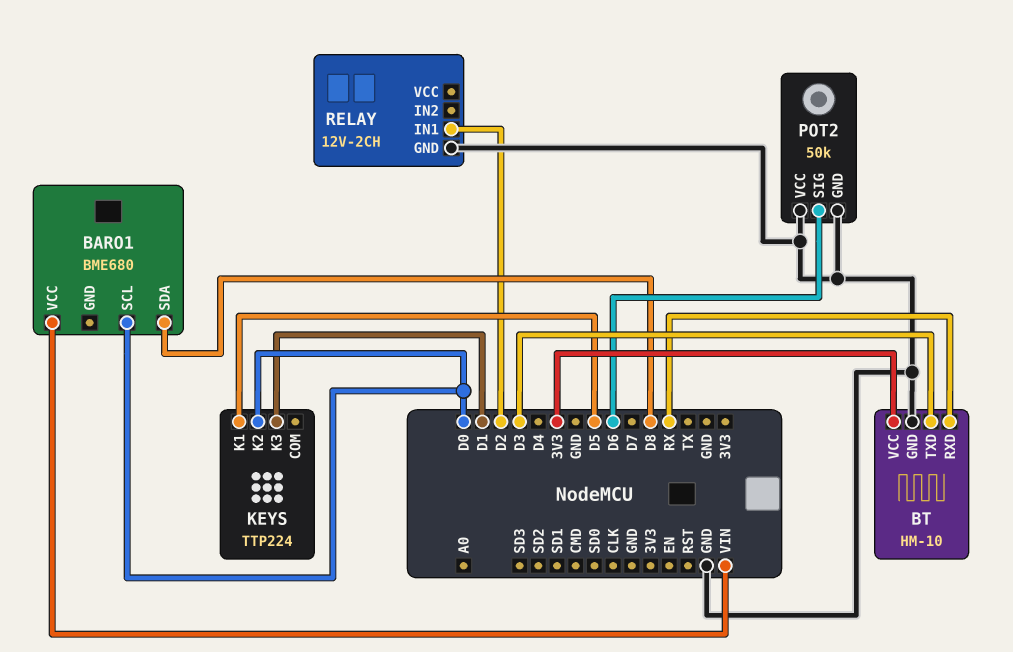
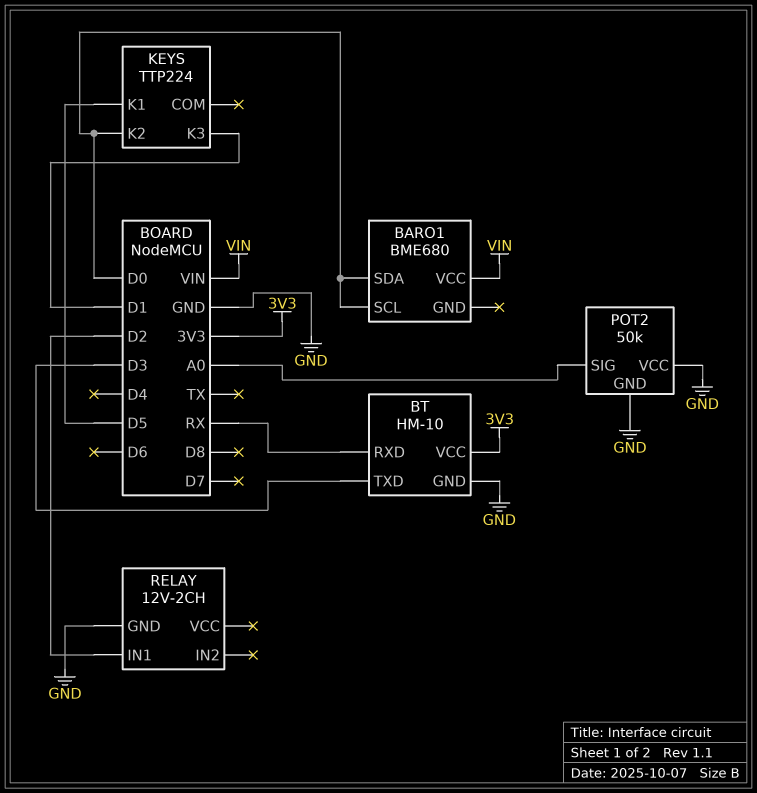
BARO1 pin SDA: D8 -> D0
POT2 pin SIG: D6 -> A0

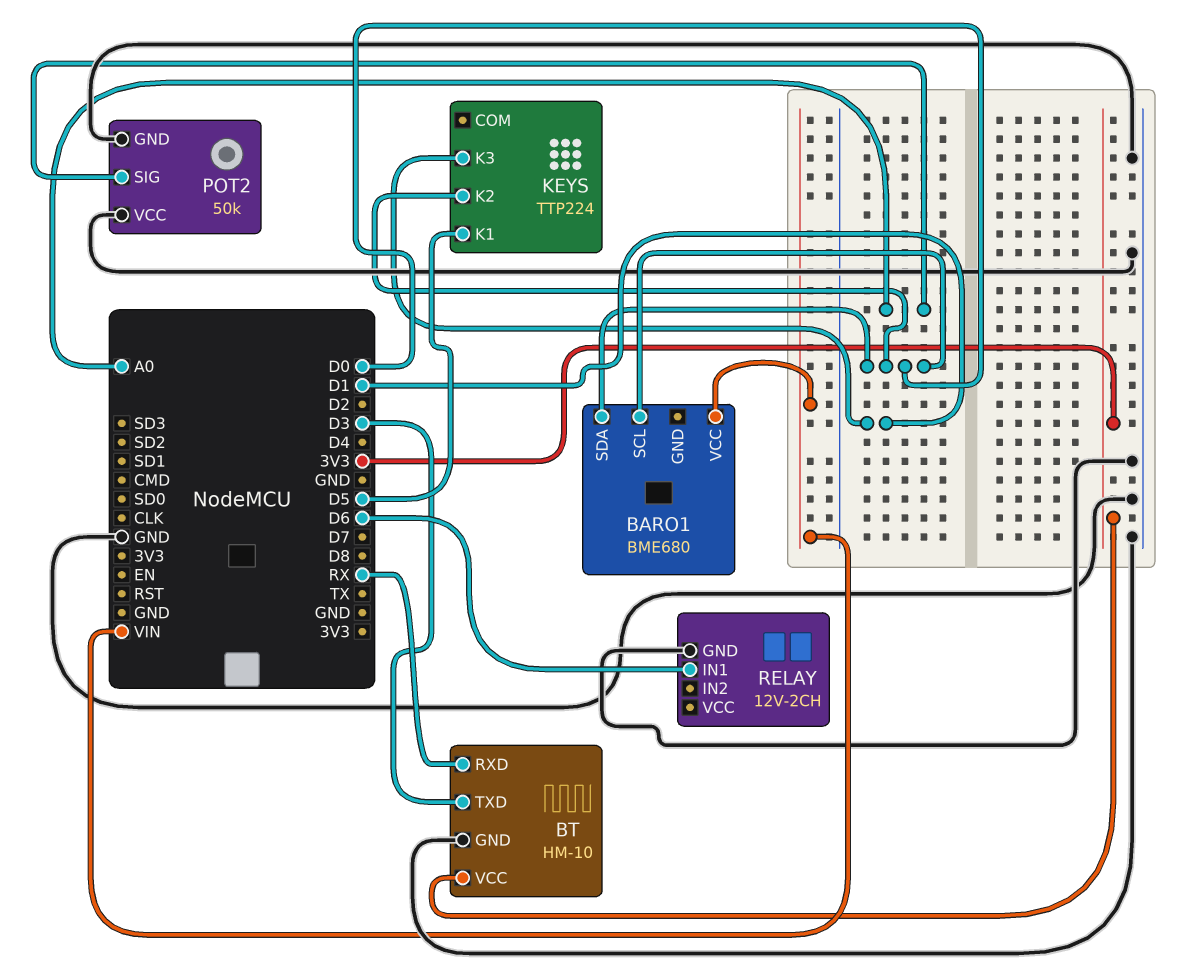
RELAY pin IN1: D2 -> D6

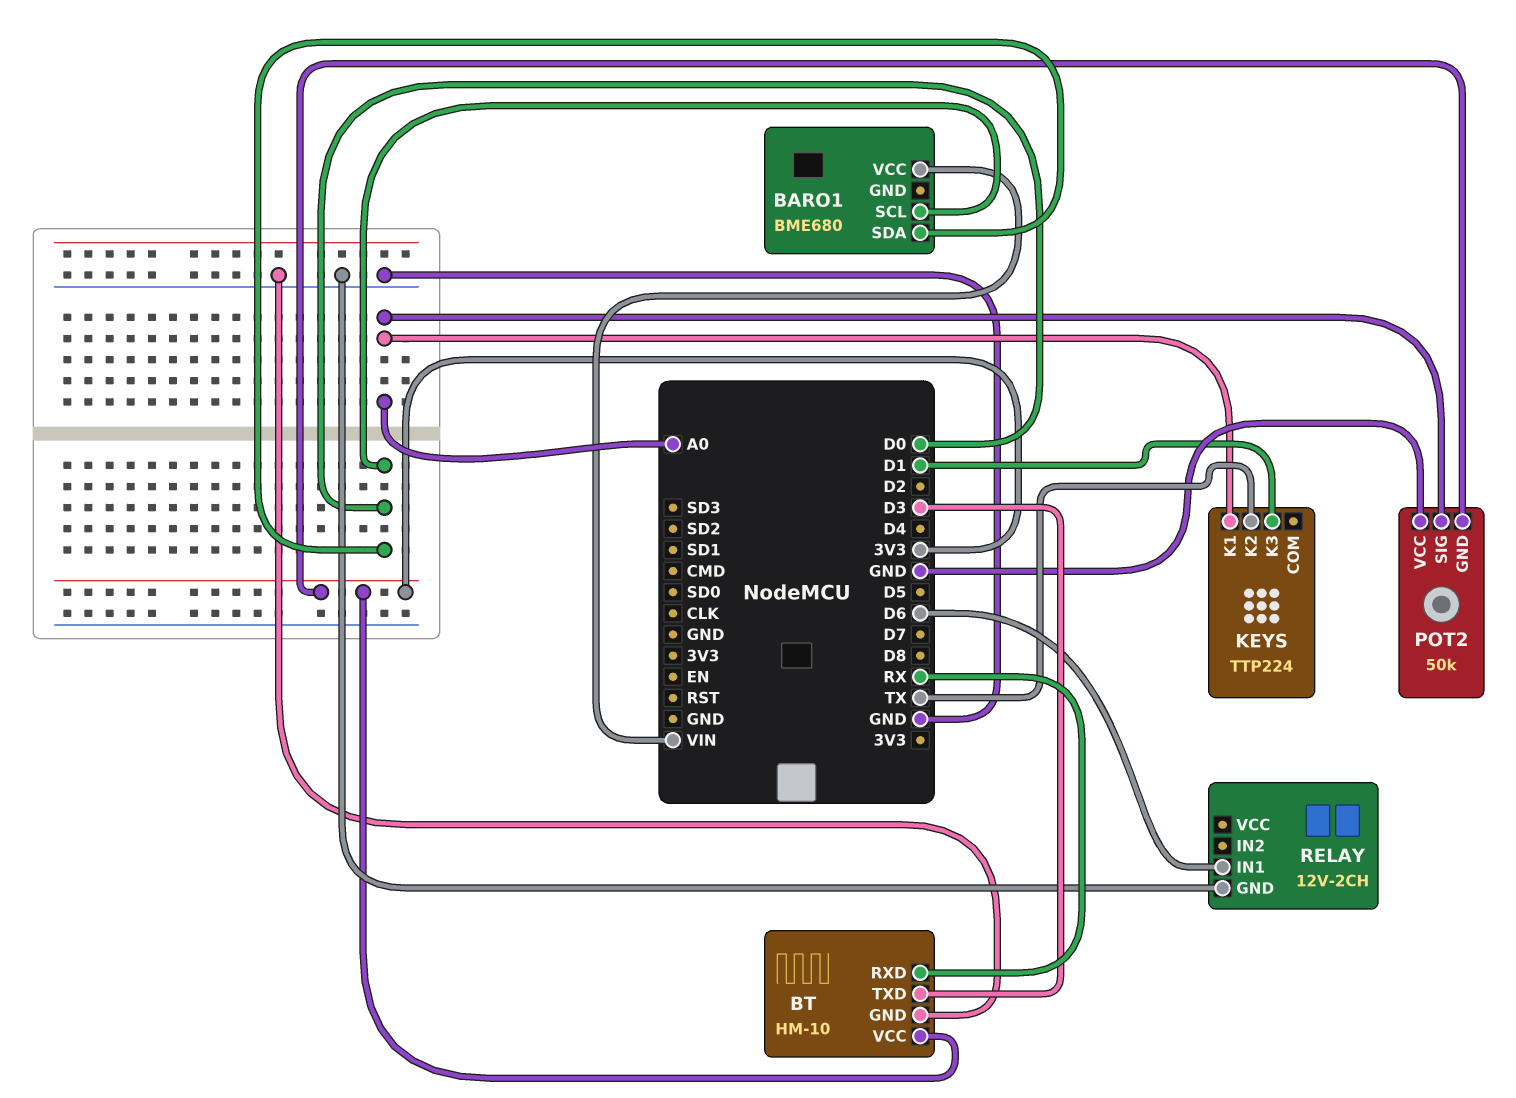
KEYS pin K1: D5 -> A0
KEYS pin K2: D0 -> TX
POT2 pin GND: GND -> 3V3

